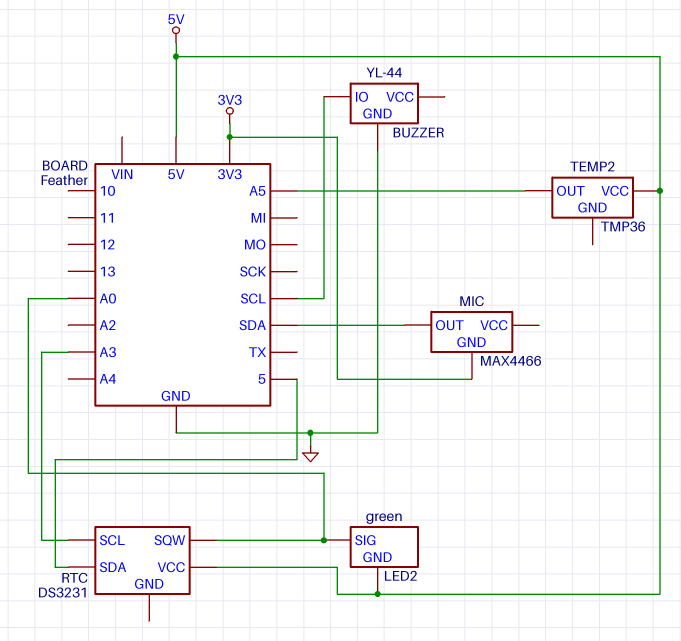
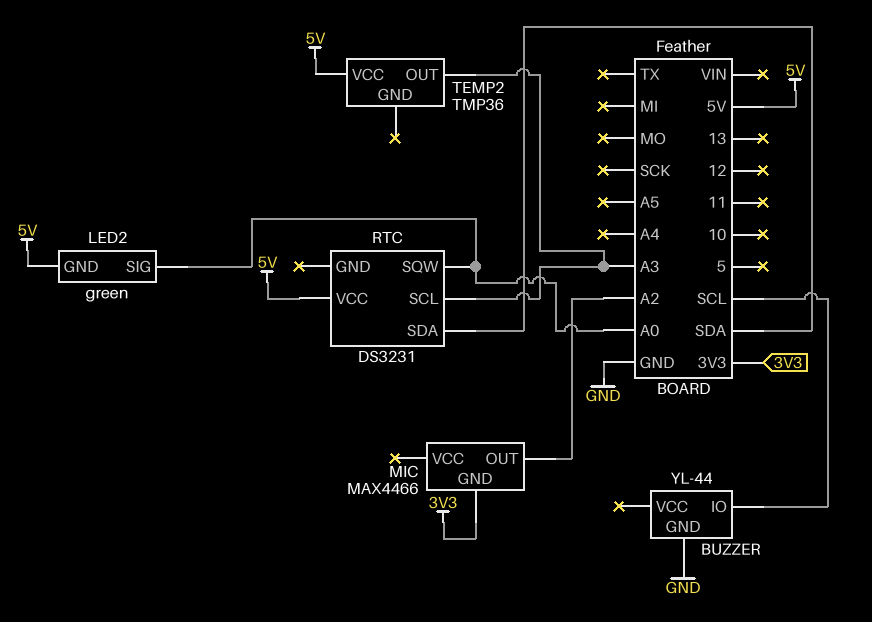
MIC pin OUT: SDA -> A2
RTC pin SDA: 5 -> SDA
TEMP2 pin OUT: A5 -> A3

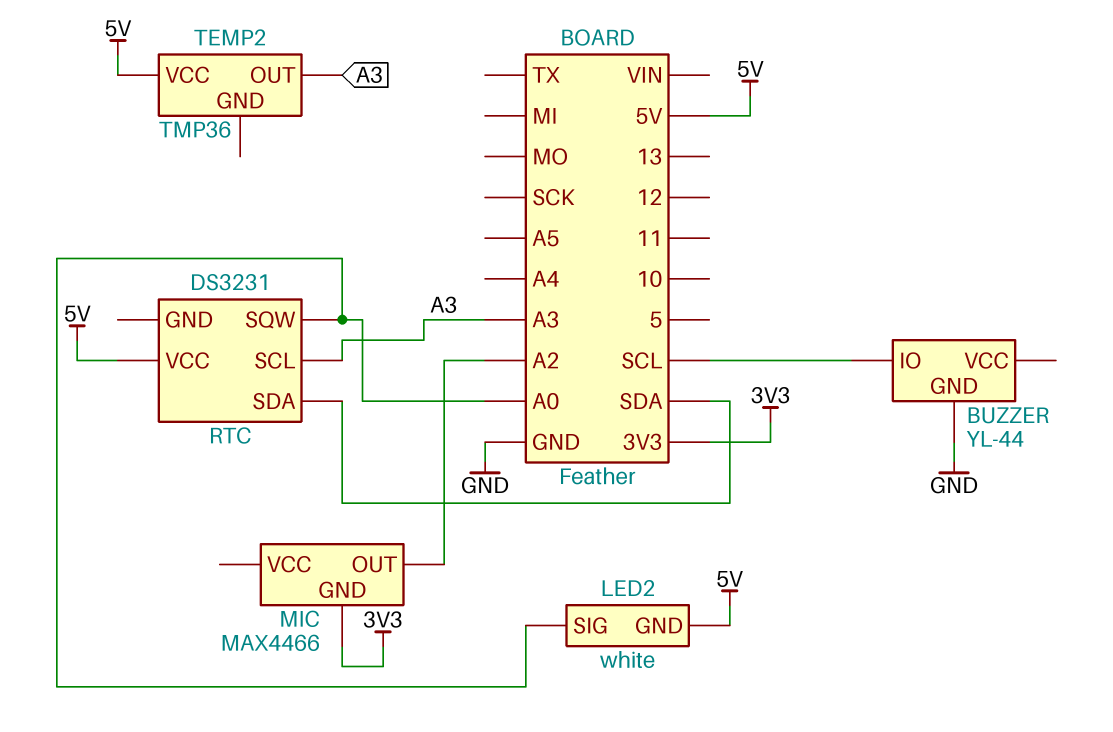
LED2: green -> white

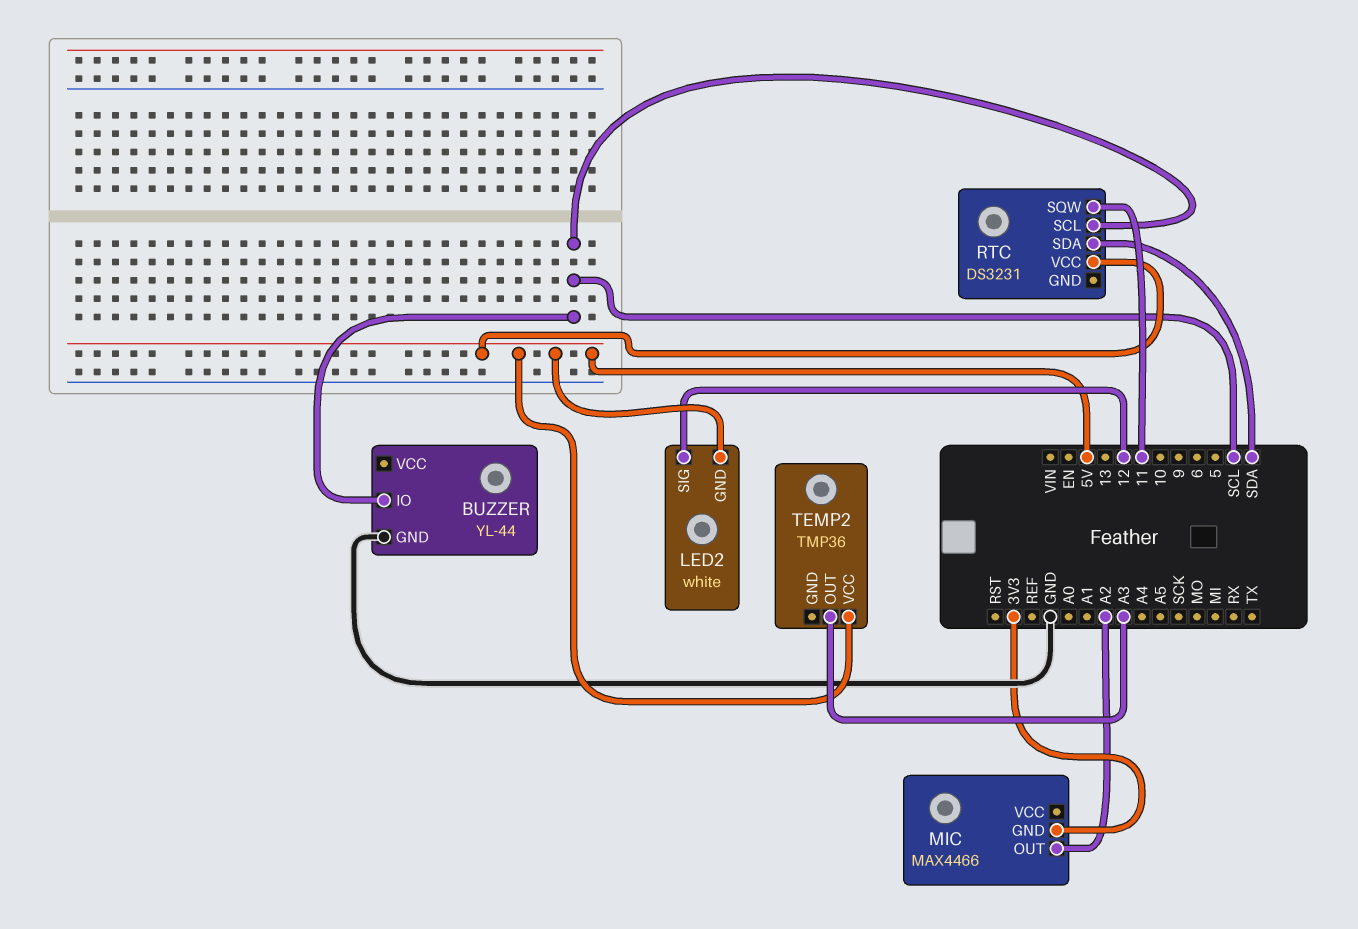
LED2 pin SIG: A0 -> 12
RTC pin SCL: A3 -> SCL
RTC pin SQW: A0 -> 11

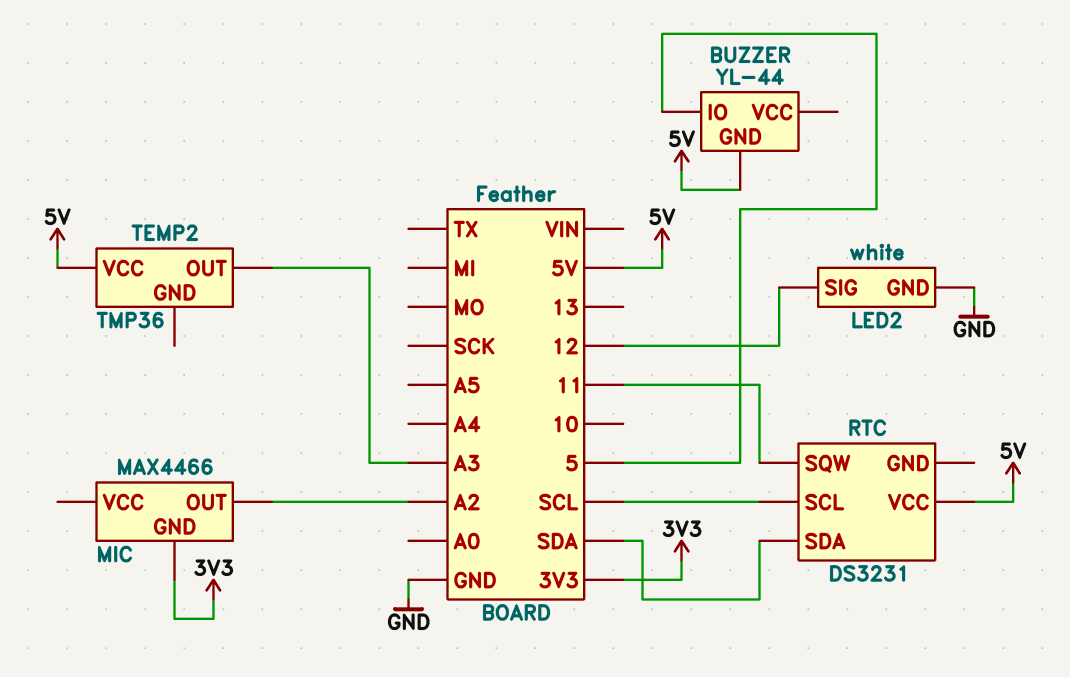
BUZZER pin GND: GND -> 5V
BUZZER pin IO: SCL -> 5
LED2 pin GND: 5V -> GND

